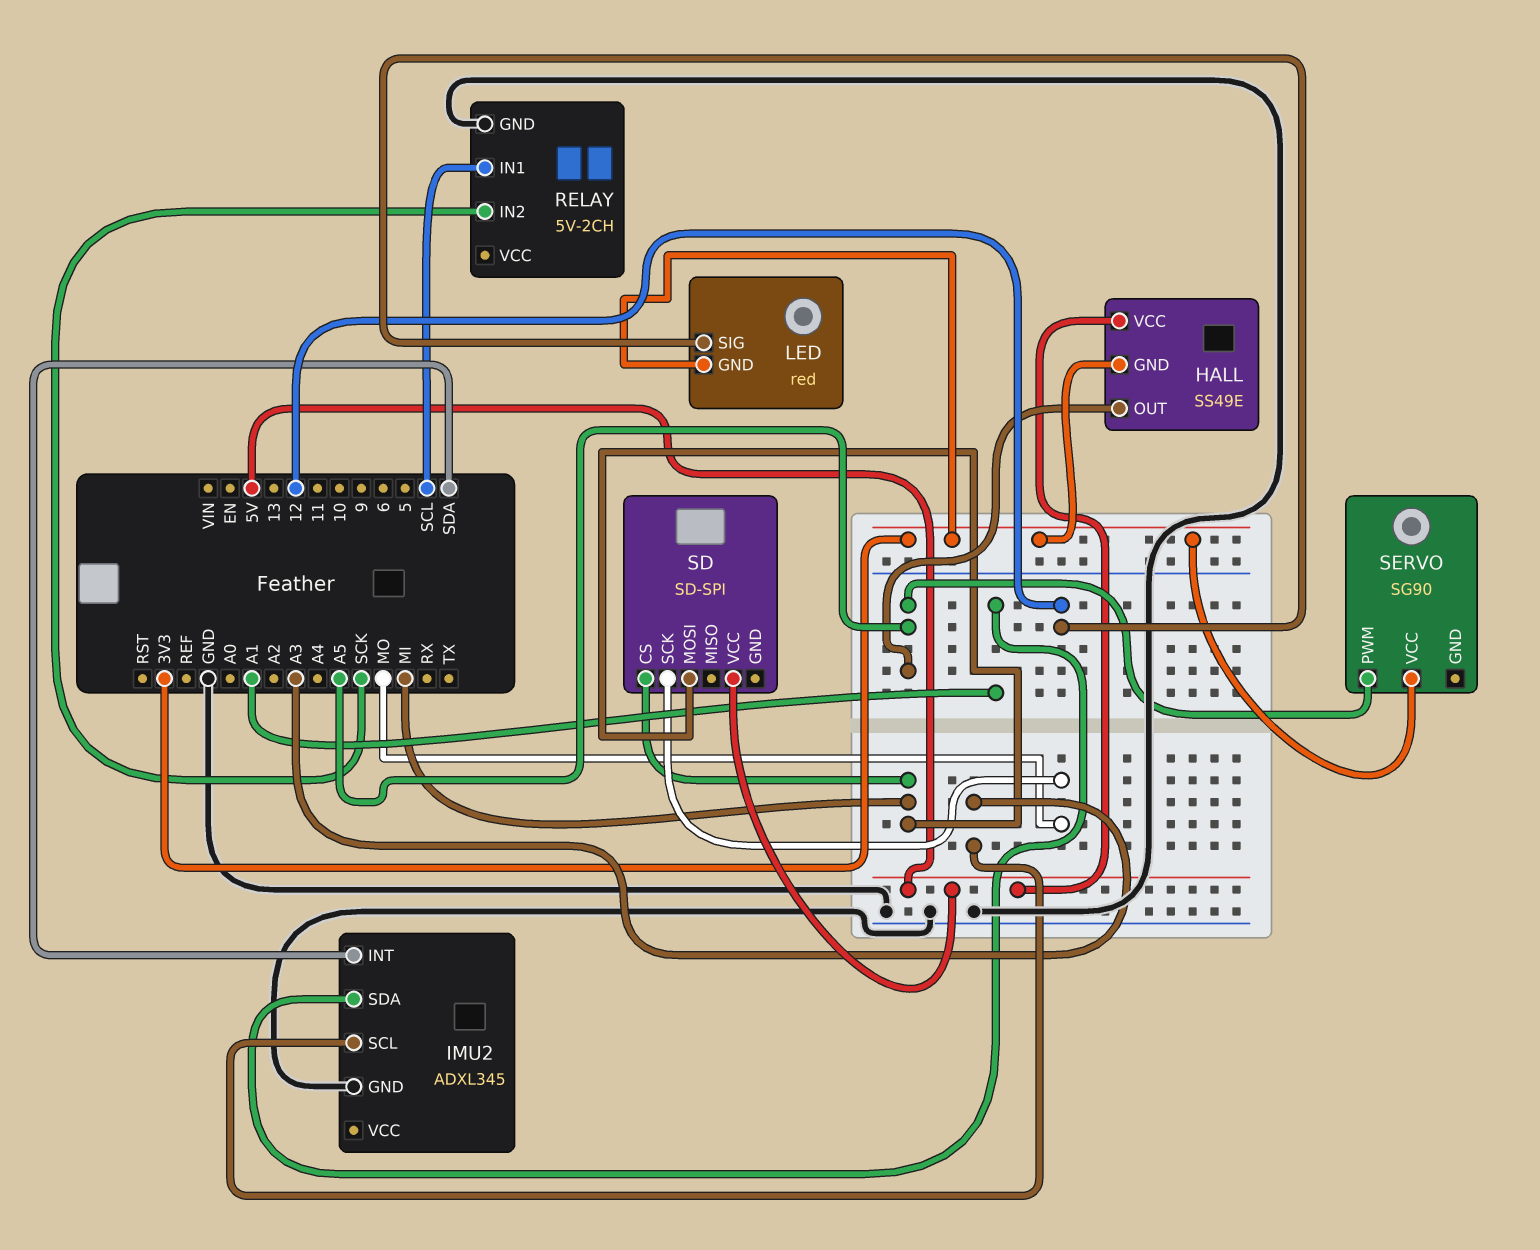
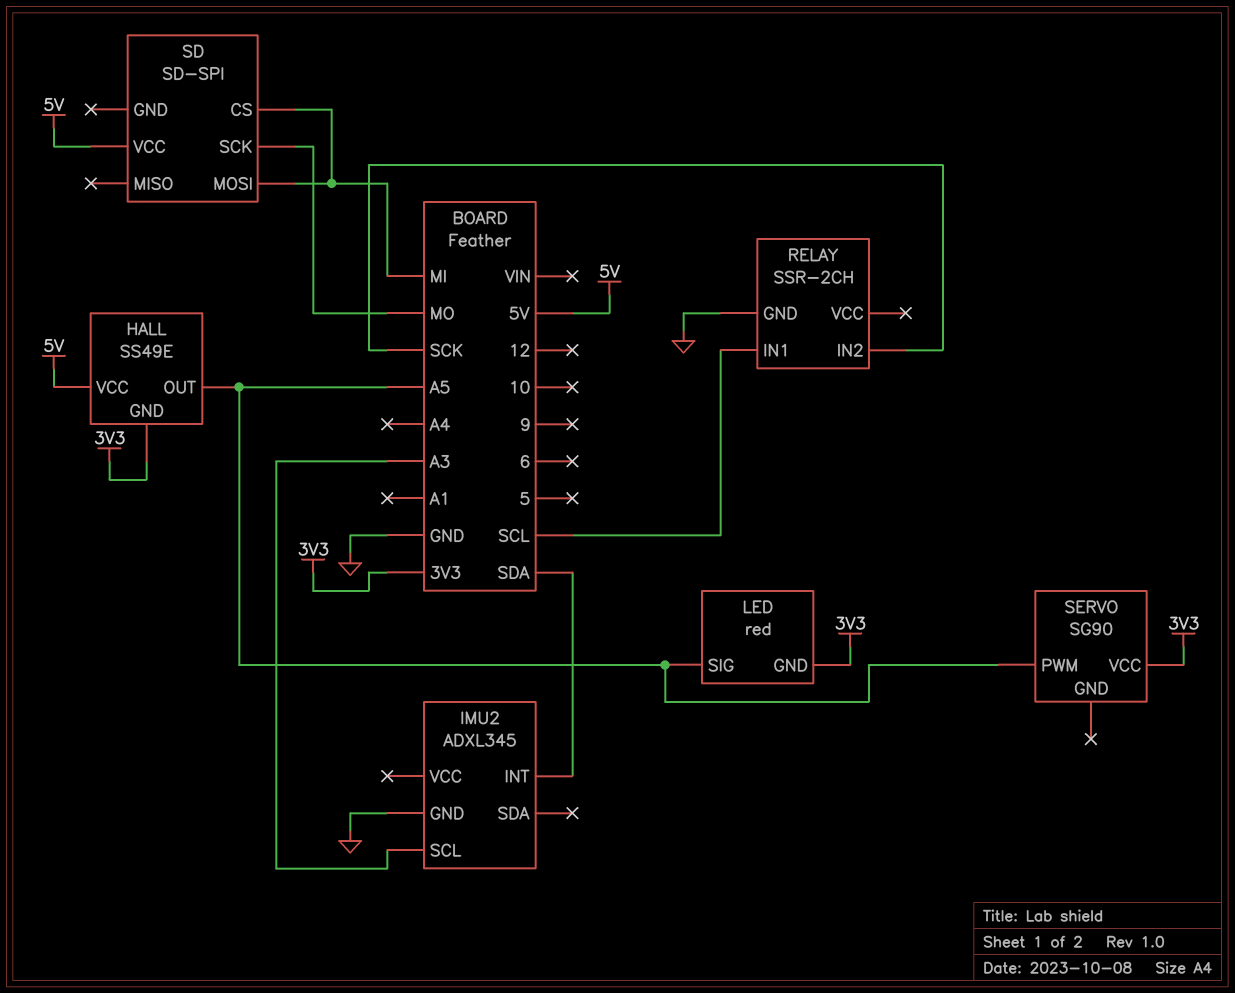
IMU2 pin SDA: A1 -> none
LED pin SIG: 12 -> A5
RELAY: 5V-2CH -> SSR-2CH

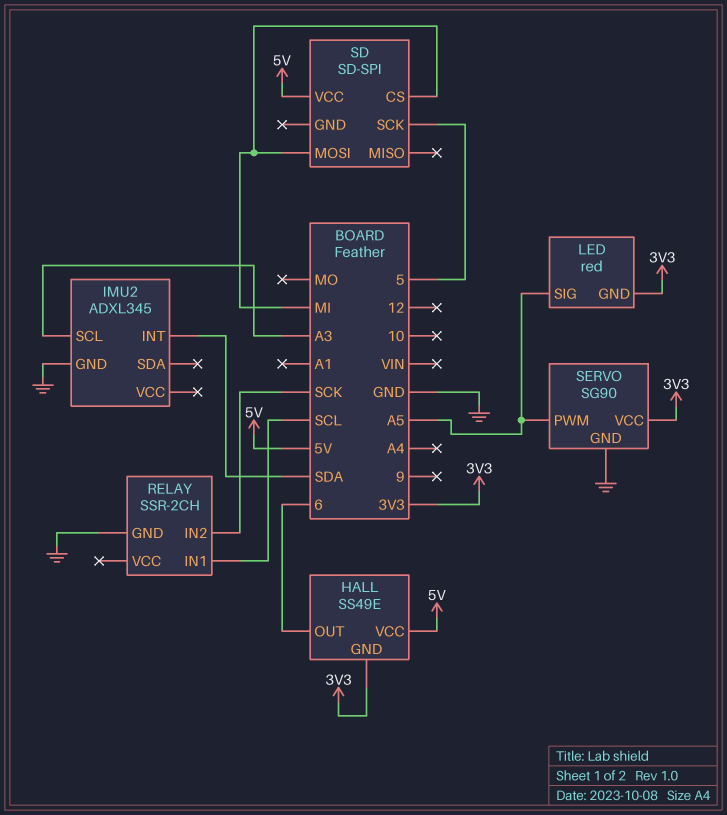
HALL pin OUT: A5 -> 6
SD pin SCK: MO -> 5
SERVO pin GND: none -> GND

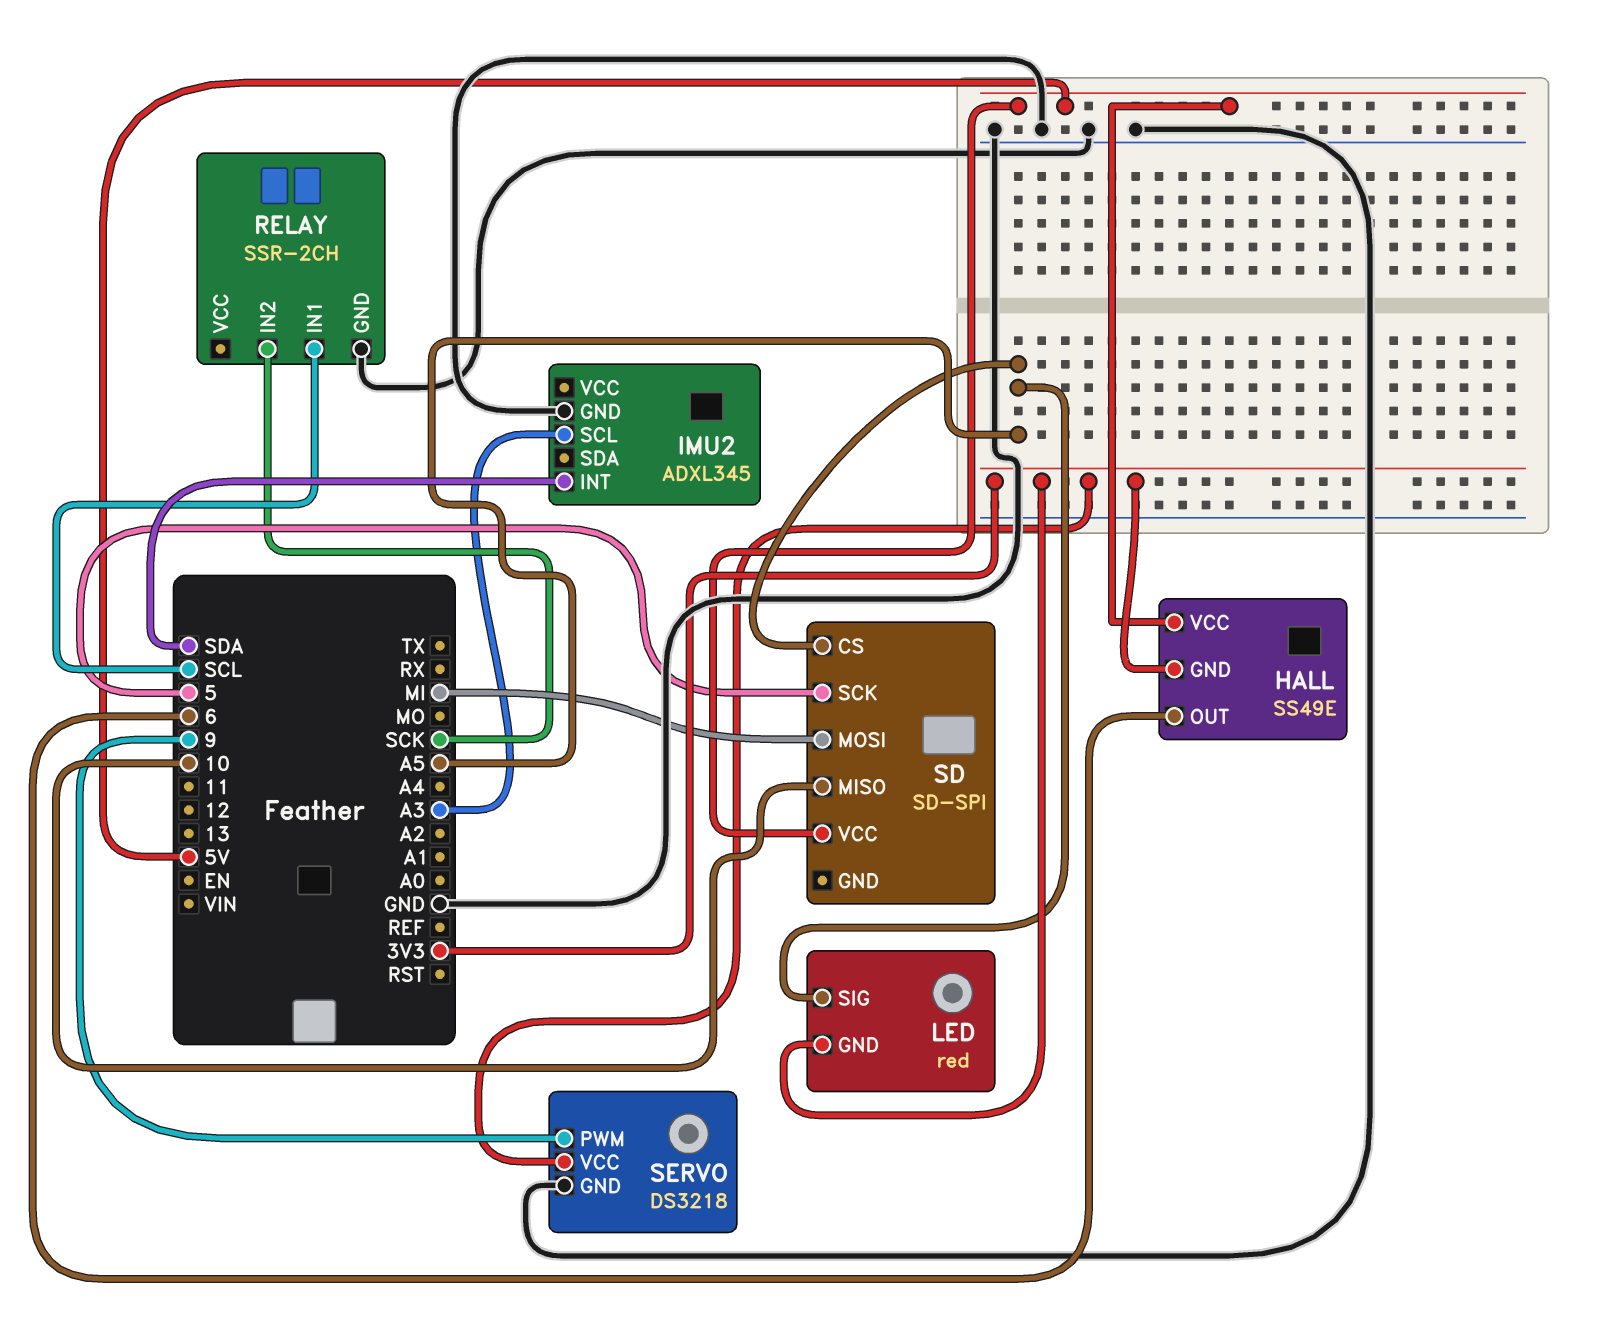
SD pin CS: MI -> A5
SD pin MISO: none -> 10
SERVO: SG90 -> DS3218
SERVO pin PWM: A5 -> 9

